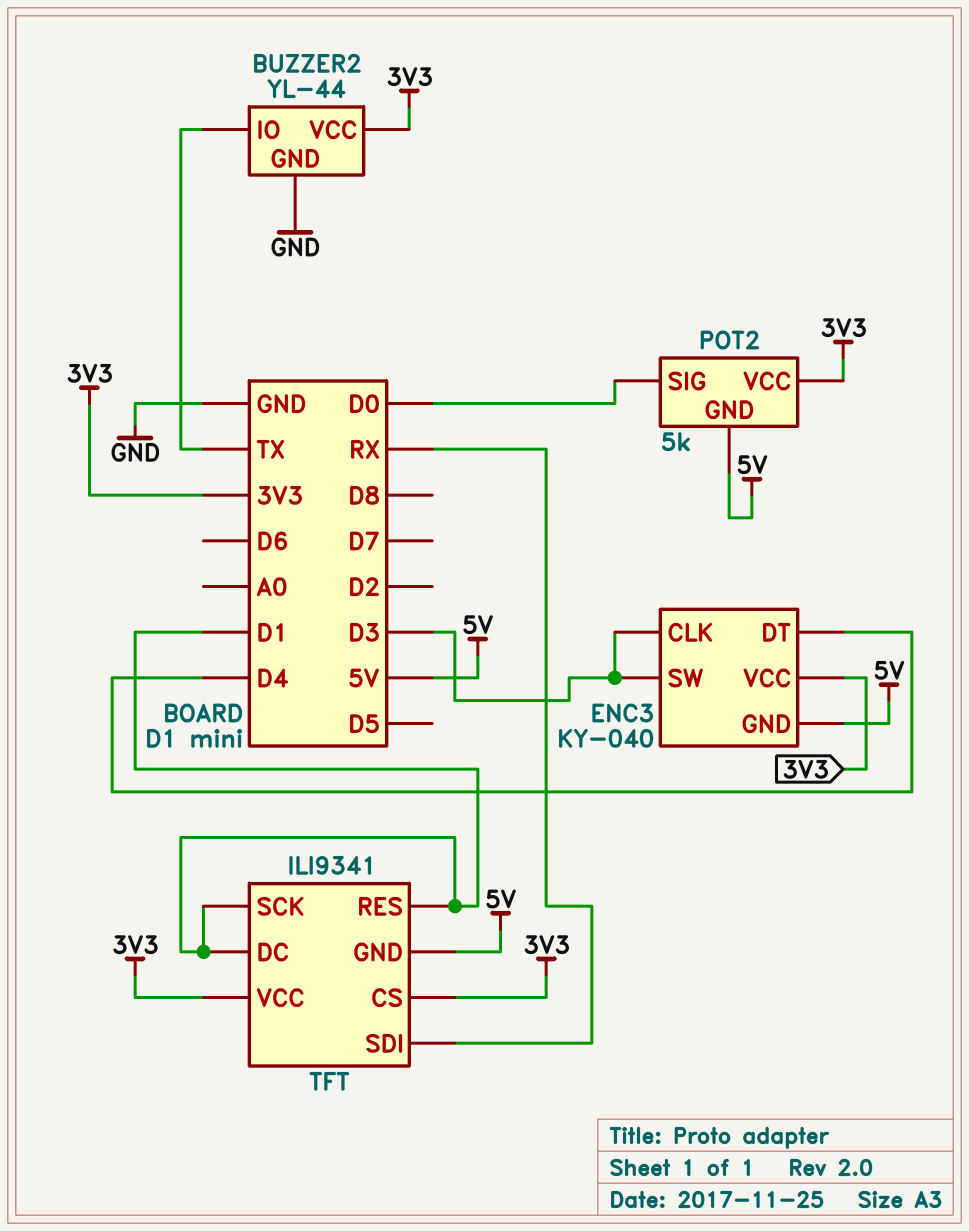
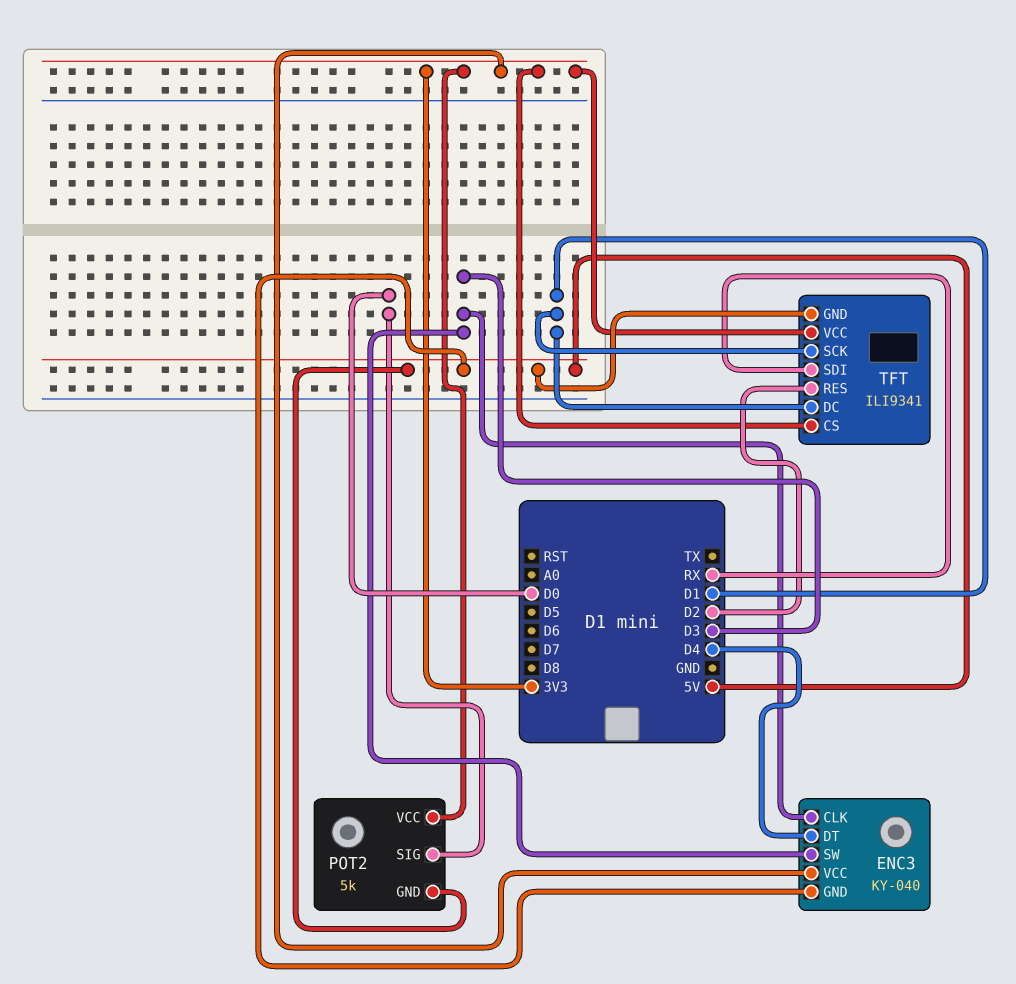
BUZZER2: YL-44 -> none
BUZZER2 pin GND: GND -> none
BUZZER2 pin IO: TX -> none
BUZZER2 pin VCC: 3V3 -> none
TFT pin RES: D1 -> D2

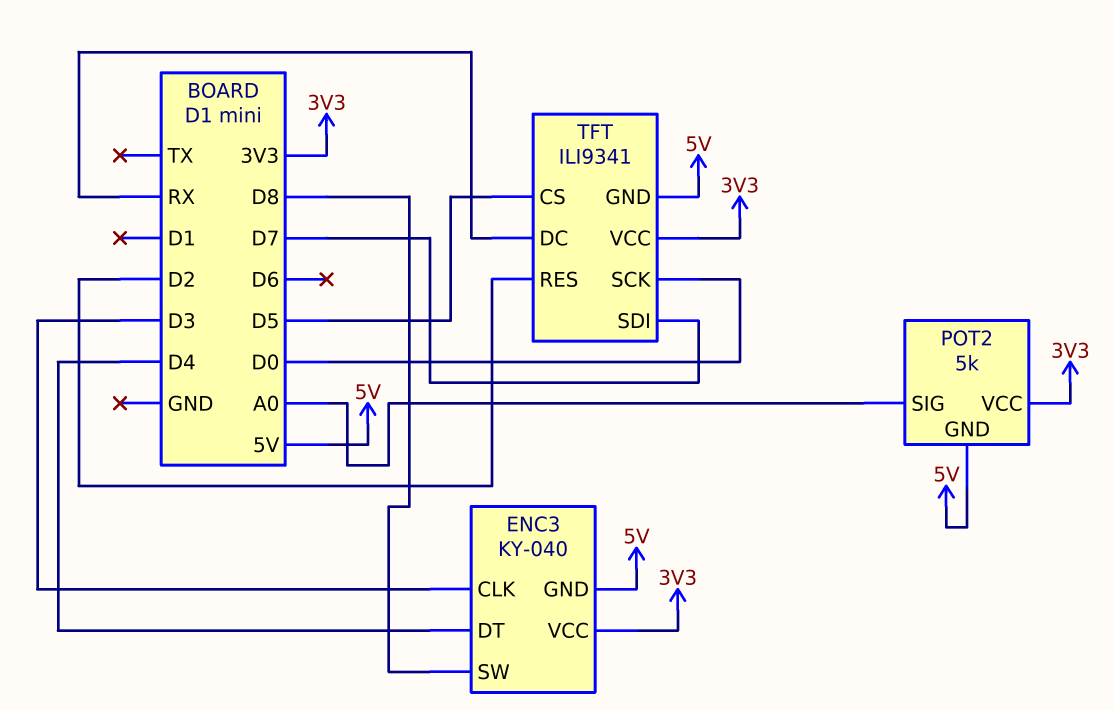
ENC3 pin SW: D3 -> D8
POT2 pin SIG: D0 -> A0
TFT pin CS: 3V3 -> D5
TFT pin DC: D1 -> RX
TFT pin SCK: D1 -> D0
TFT pin SDI: RX -> D7

